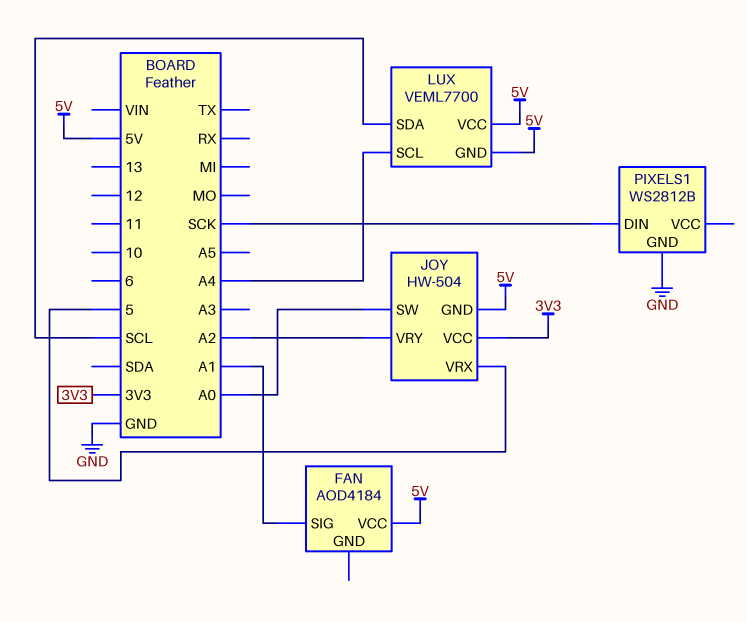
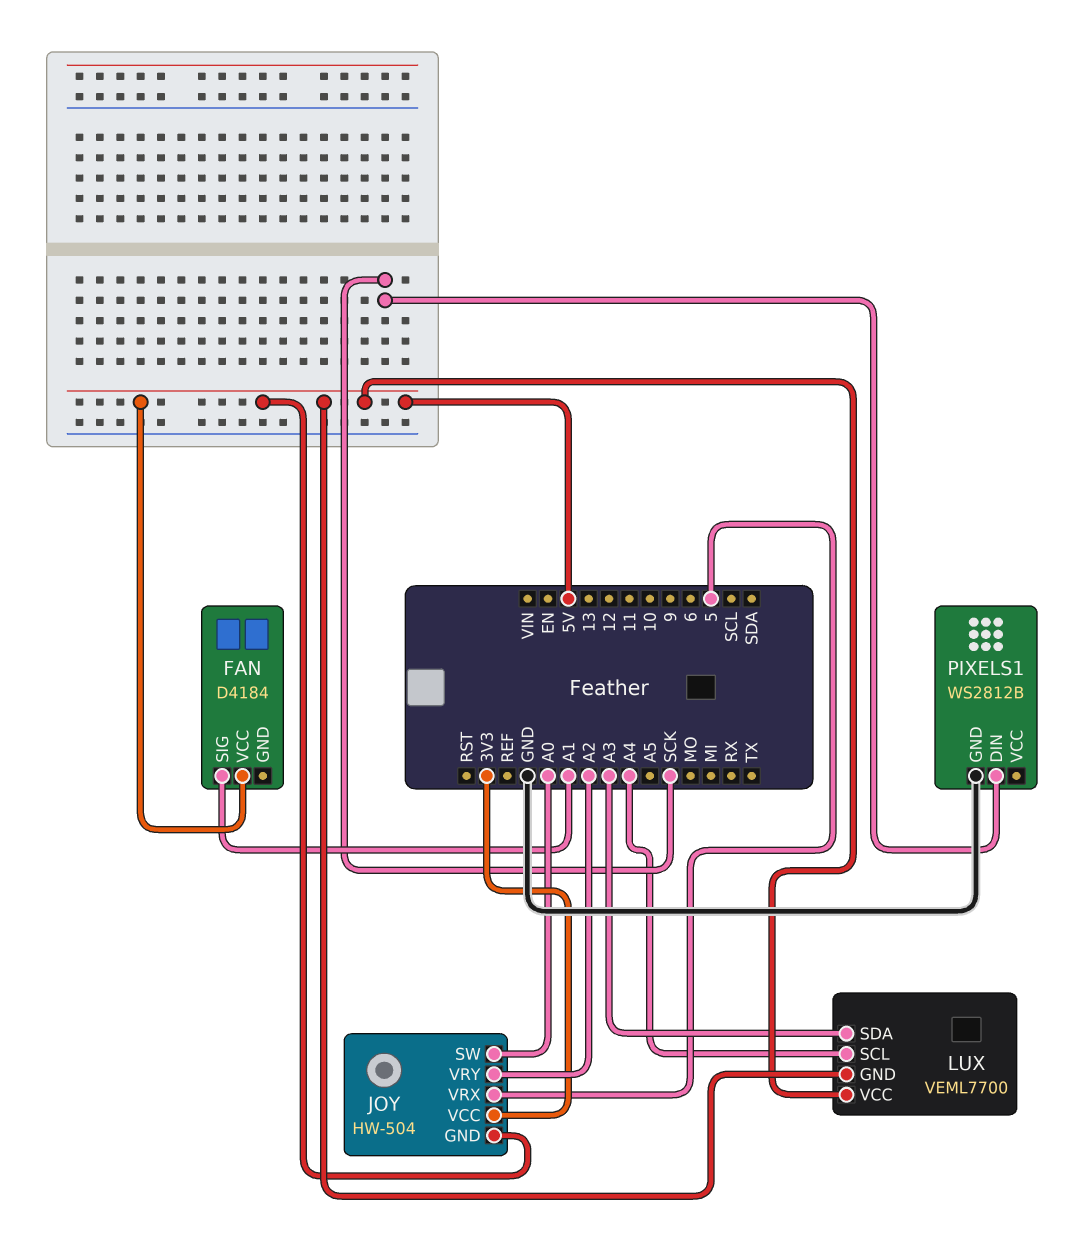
FAN: AOD4184 -> D4184
LUX pin SDA: SCL -> A3

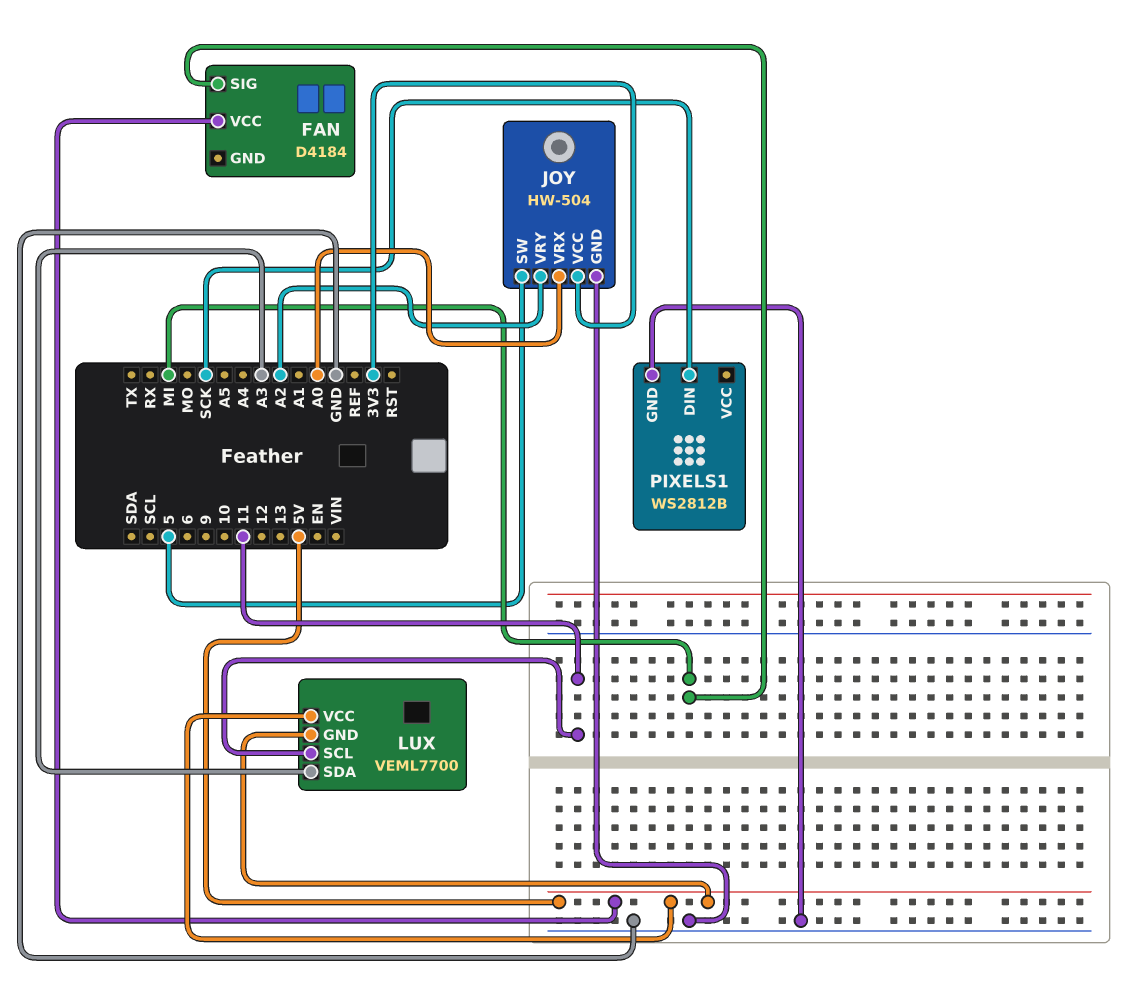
FAN pin SIG: A1 -> MI
JOY pin GND: 5V -> GND
JOY pin SW: A0 -> 5
JOY pin VRX: 5 -> A0
LUX pin SCL: A4 -> 11

